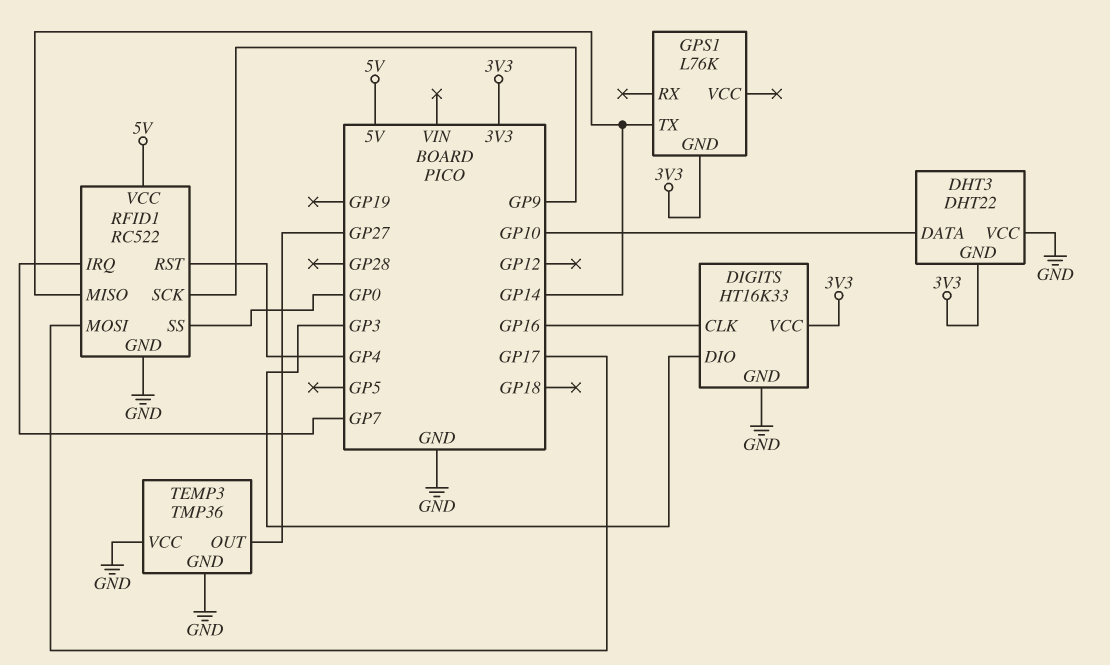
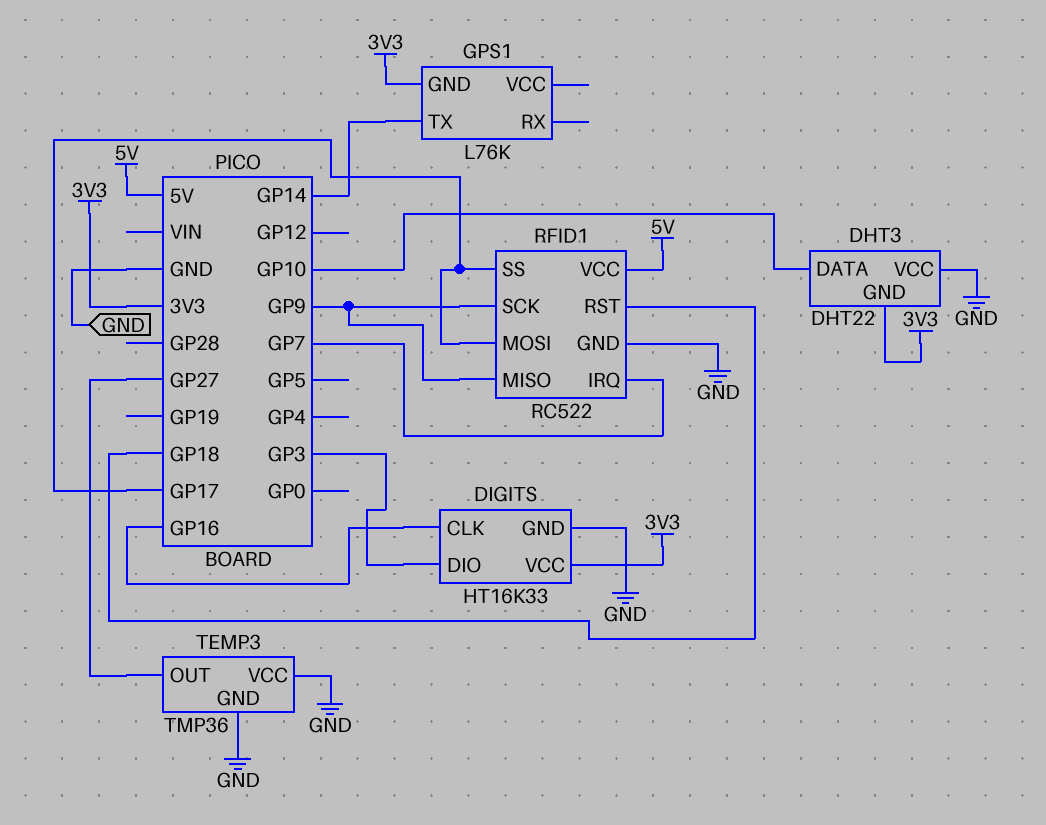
RFID1 pin MISO: GP14 -> GP9
RFID1 pin RST: GP4 -> GP18
RFID1 pin SS: GP0 -> GP17

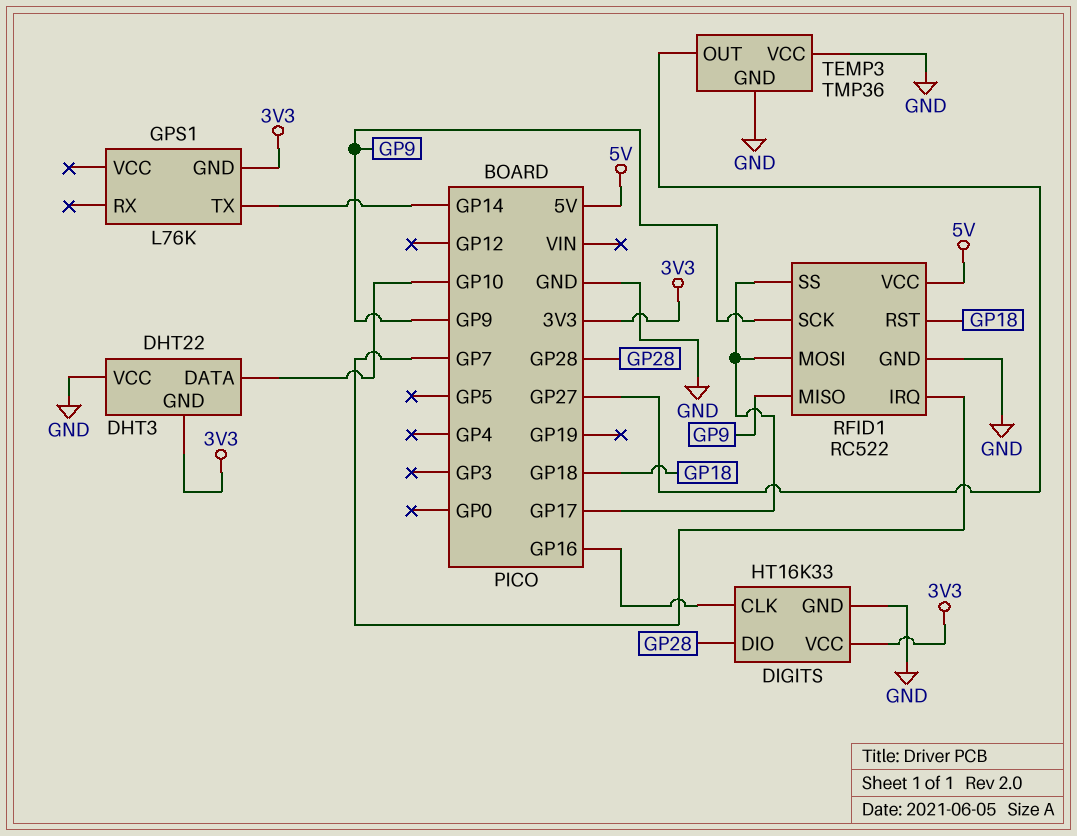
DIGITS pin DIO: GP3 -> GP28

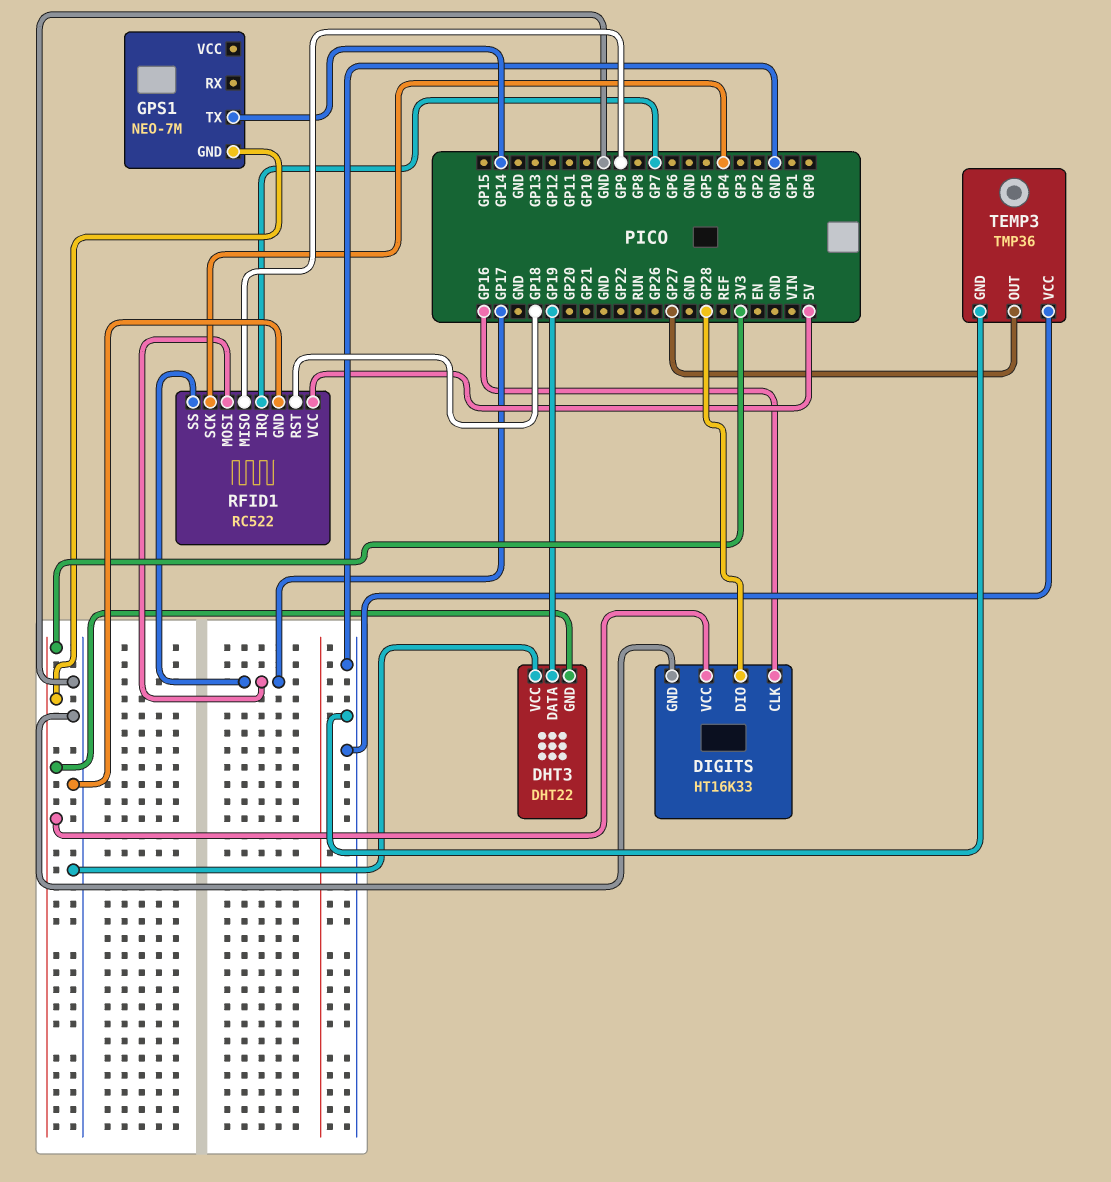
DHT3 pin DATA: GP10 -> GP19
GPS1: L76K -> NEO-7M
RFID1 pin SCK: GP9 -> GP4

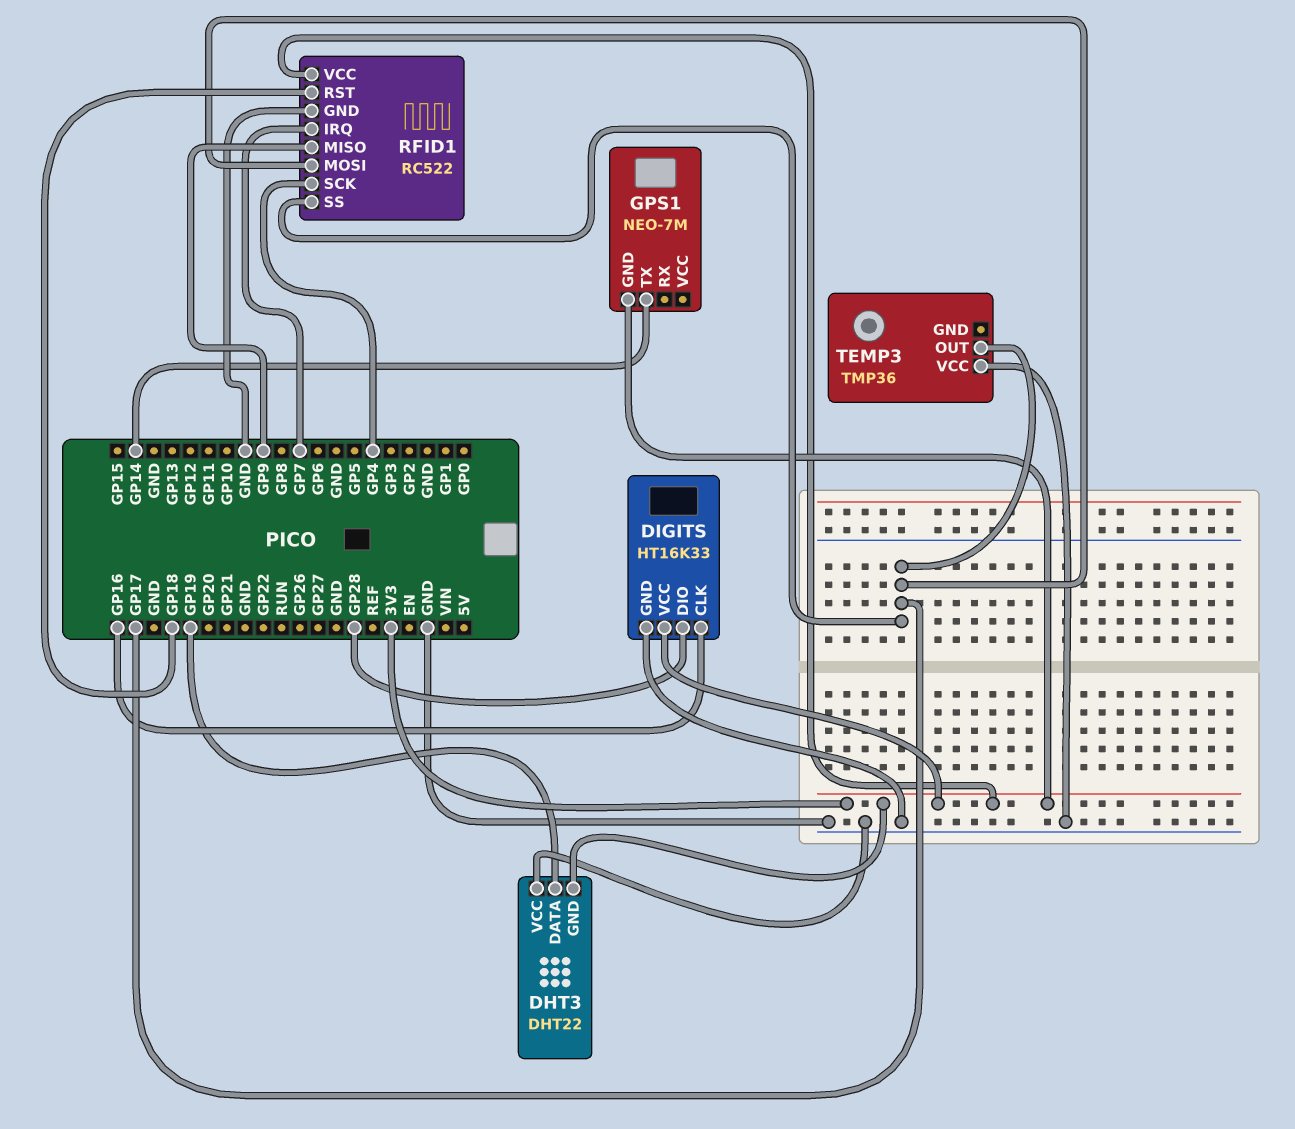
RFID1 pin VCC: 5V -> 3V3
TEMP3 pin GND: GND -> none
TEMP3 pin OUT: GP27 -> GP17

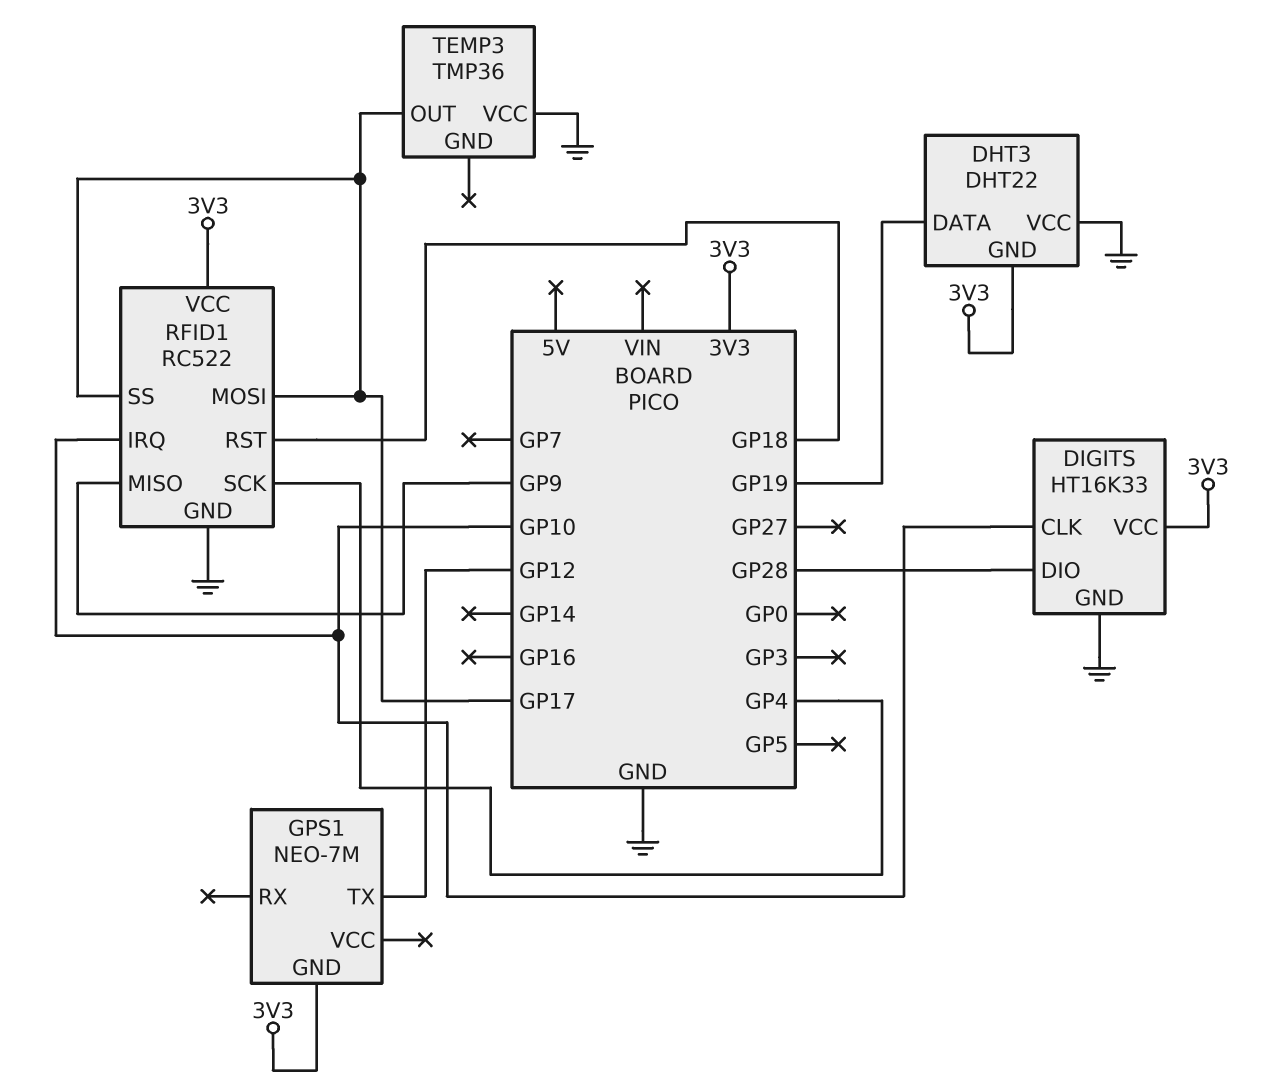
DIGITS pin CLK: GP16 -> GP10
GPS1 pin TX: GP14 -> GP12
RFID1 pin IRQ: GP7 -> GP10

